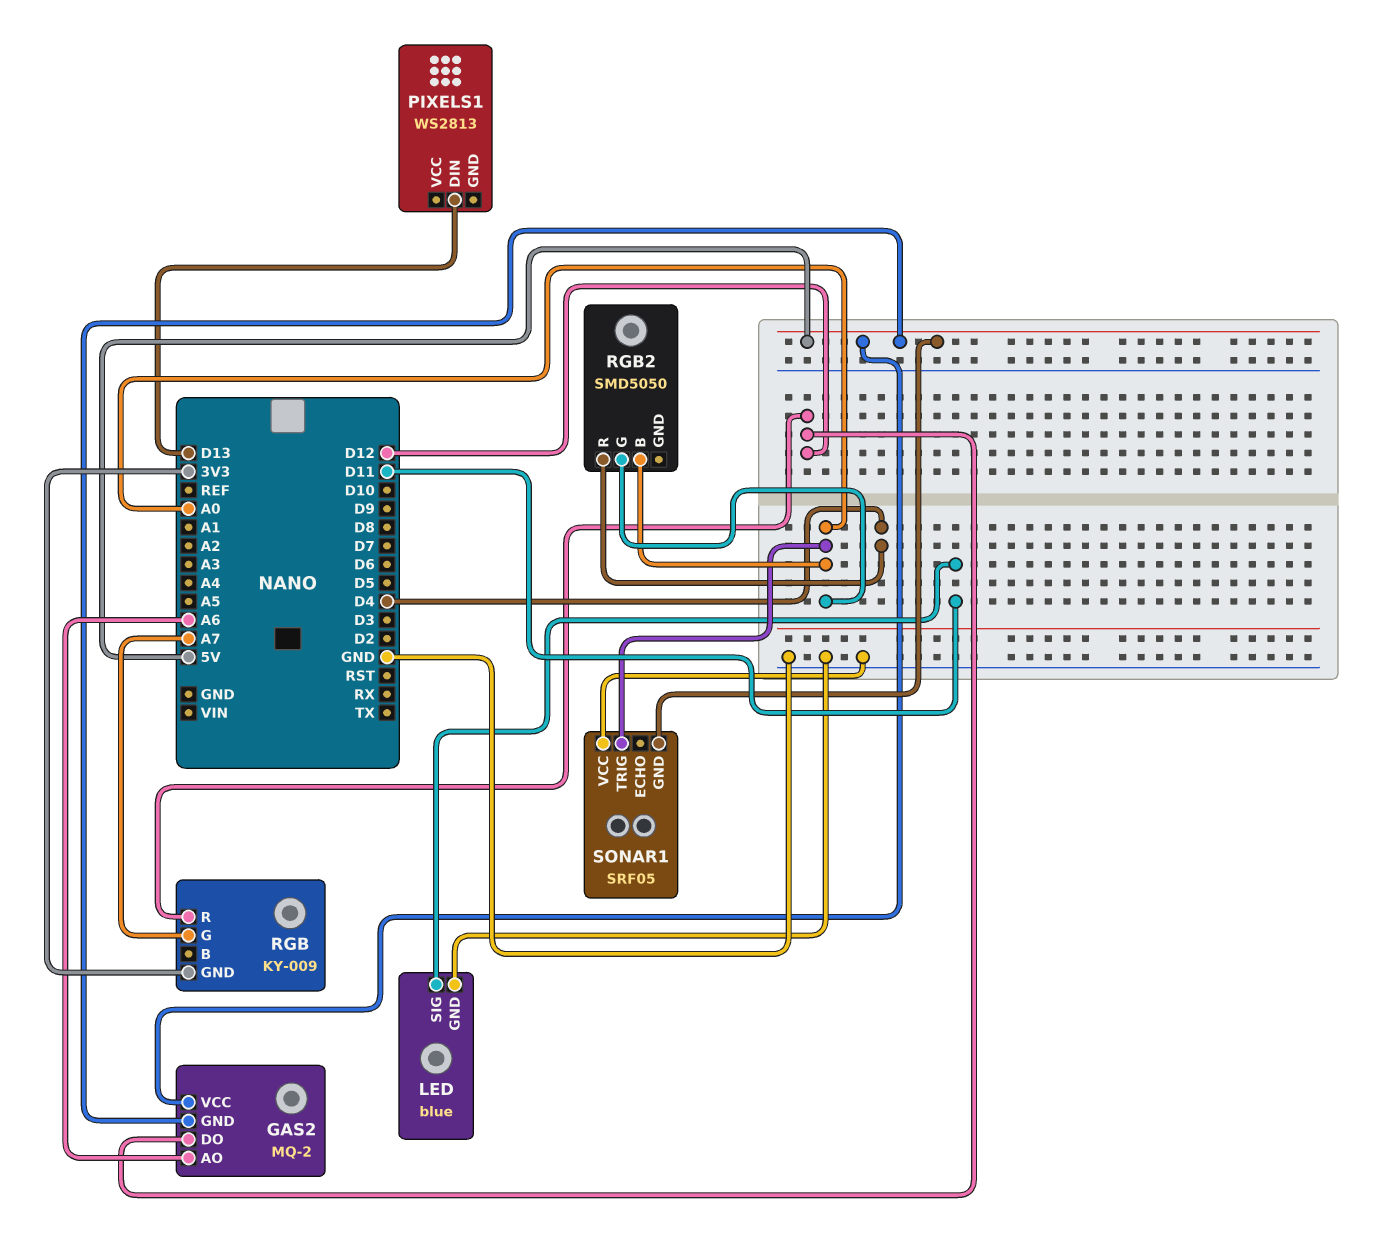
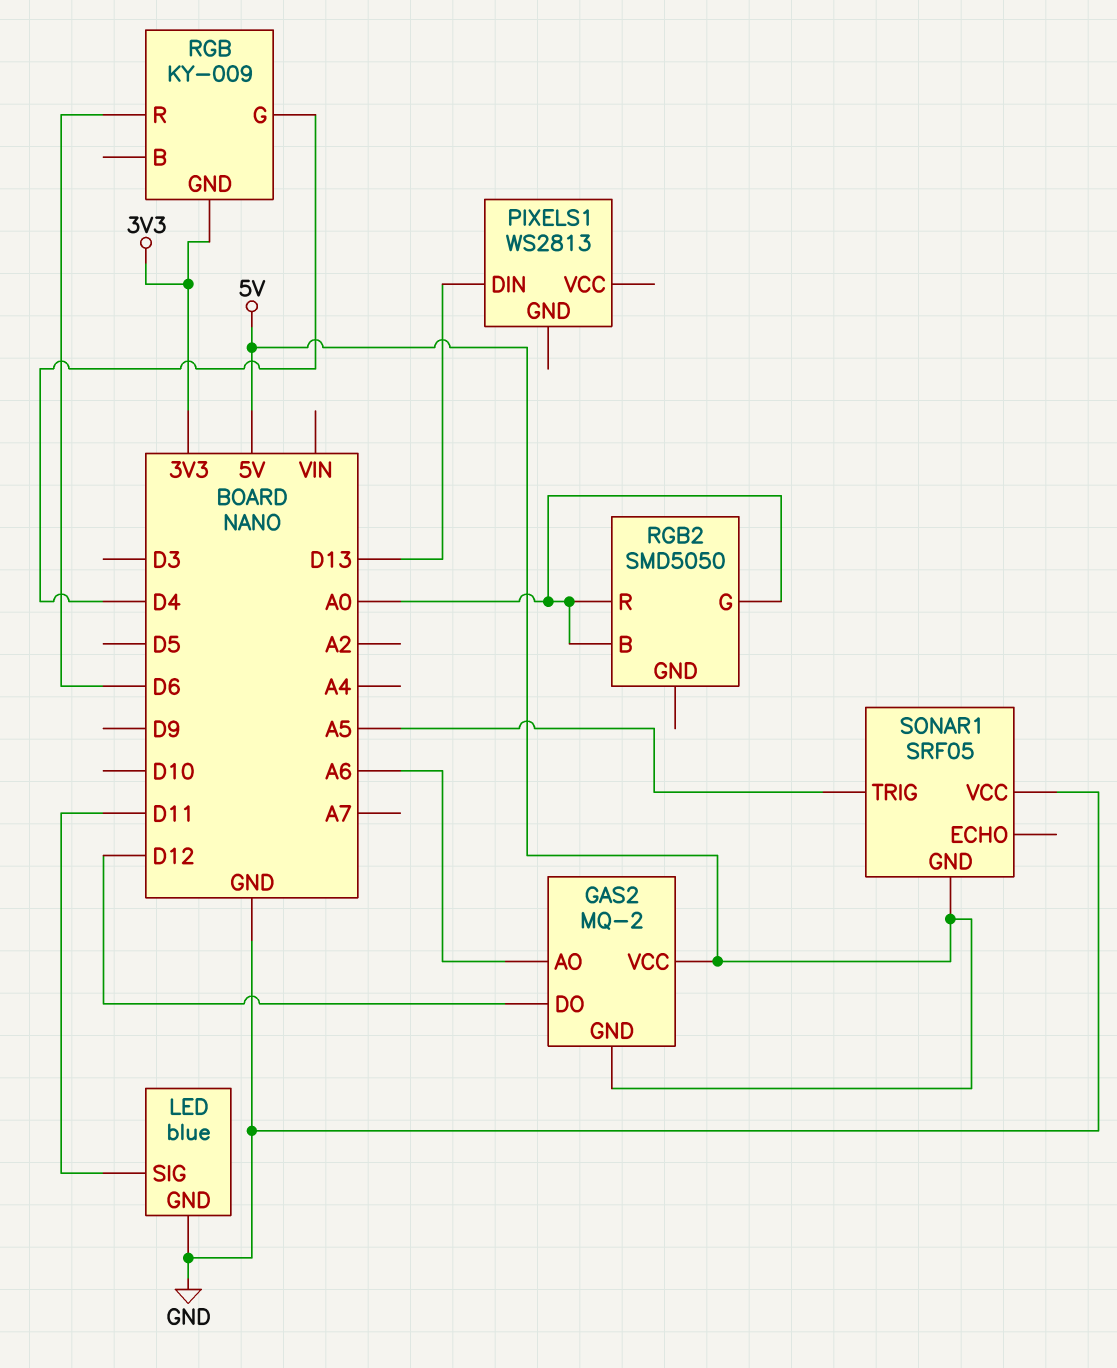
RGB pin G: A7 -> D4
RGB pin R: D12 -> D6
RGB2 pin R: D4 -> A0
SONAR1 pin TRIG: A0 -> A5

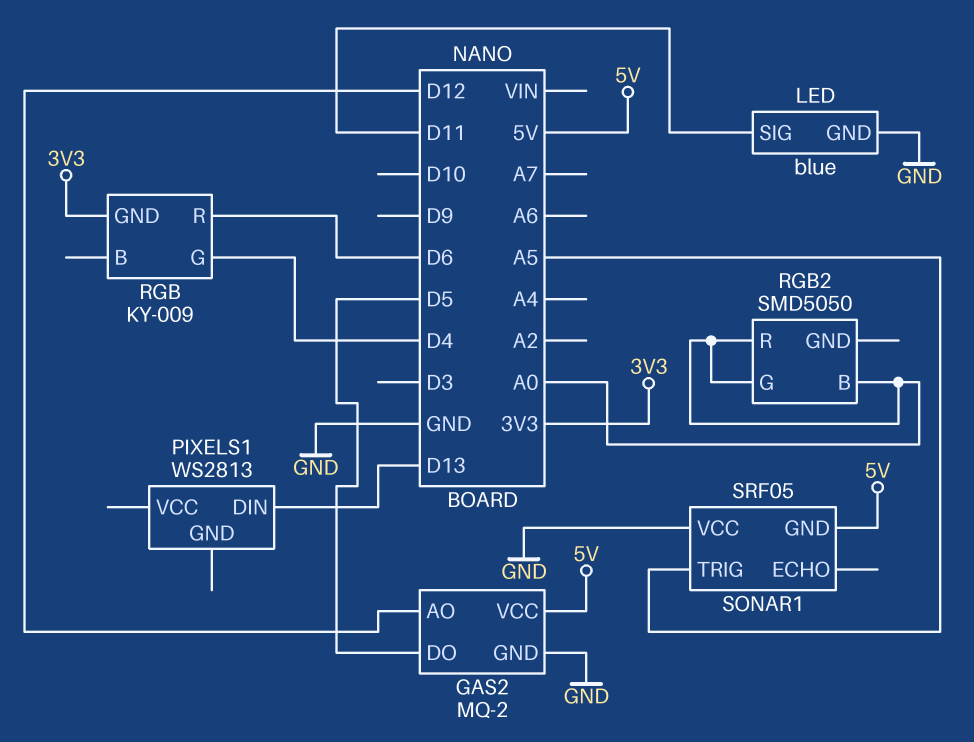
GAS2 pin AO: A6 -> D12
GAS2 pin DO: D12 -> D5
GAS2 pin GND: 5V -> GND

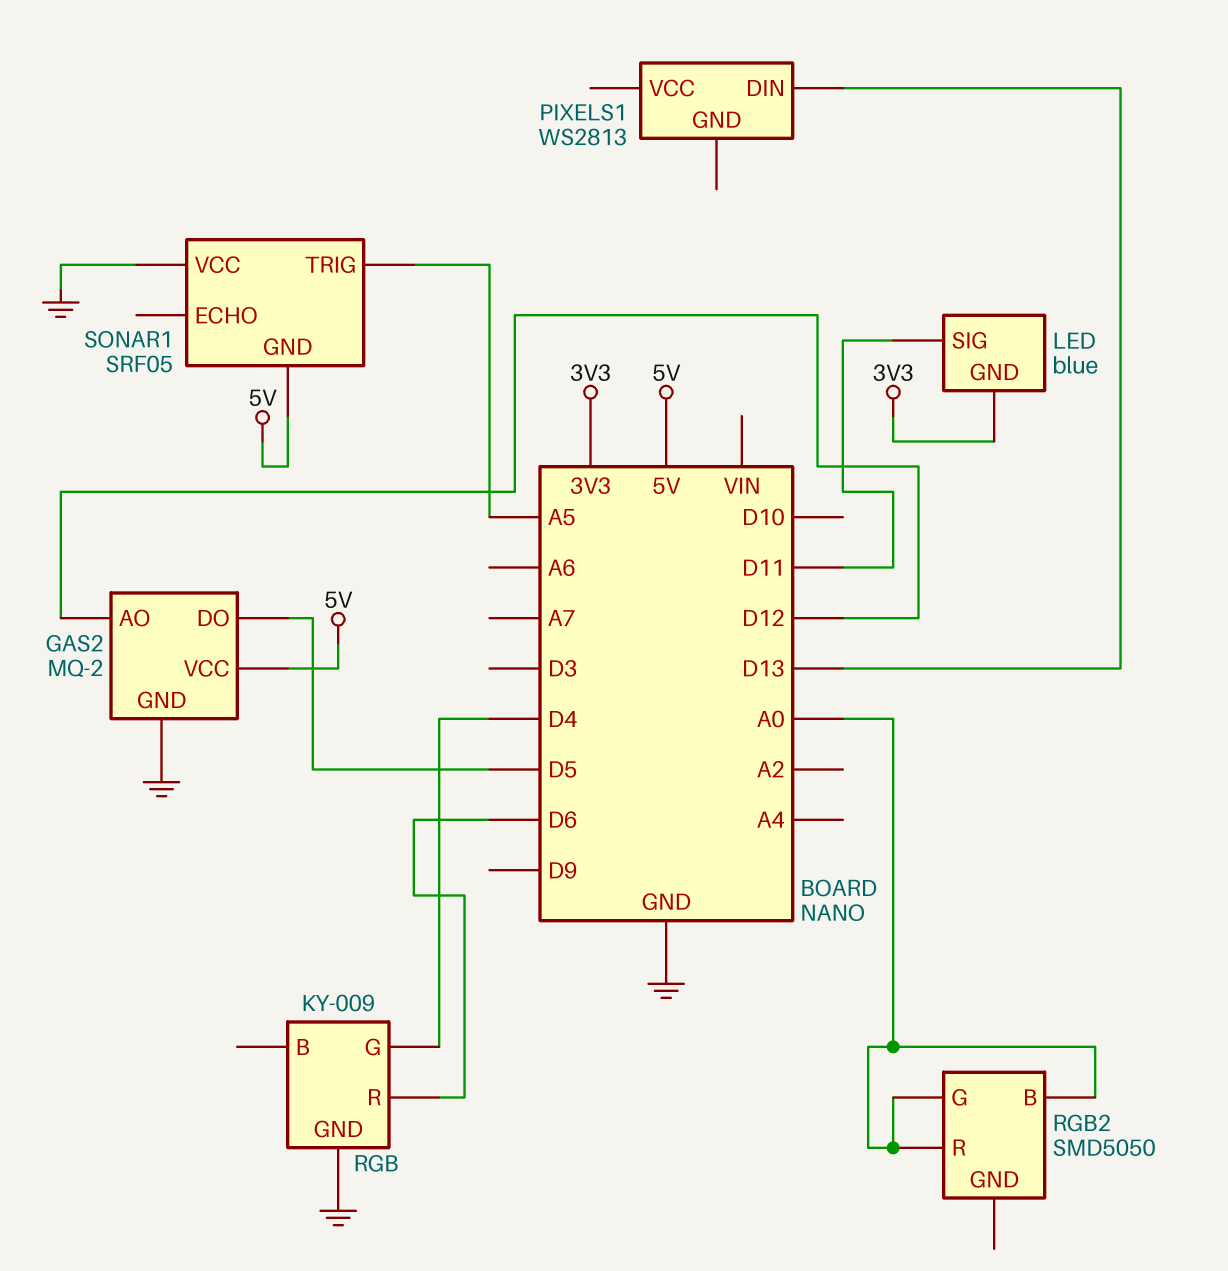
LED pin GND: GND -> 3V3
RGB pin GND: 3V3 -> GND

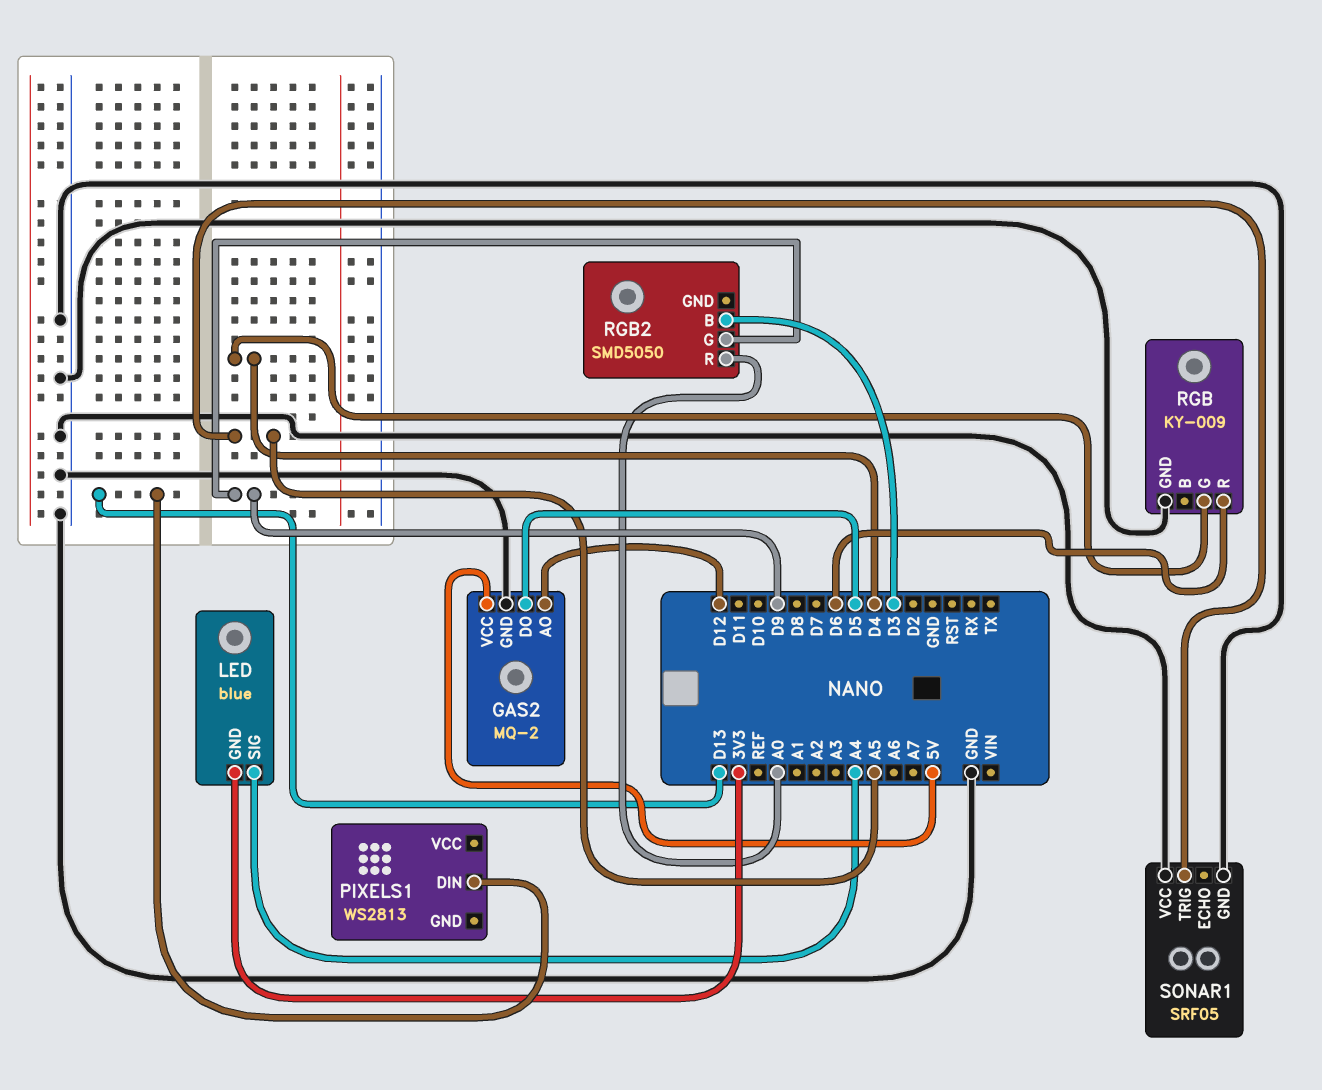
LED pin SIG: D11 -> A4
RGB2 pin B: A0 -> D3
RGB2 pin G: A0 -> D9
SONAR1 pin GND: 5V -> GND

